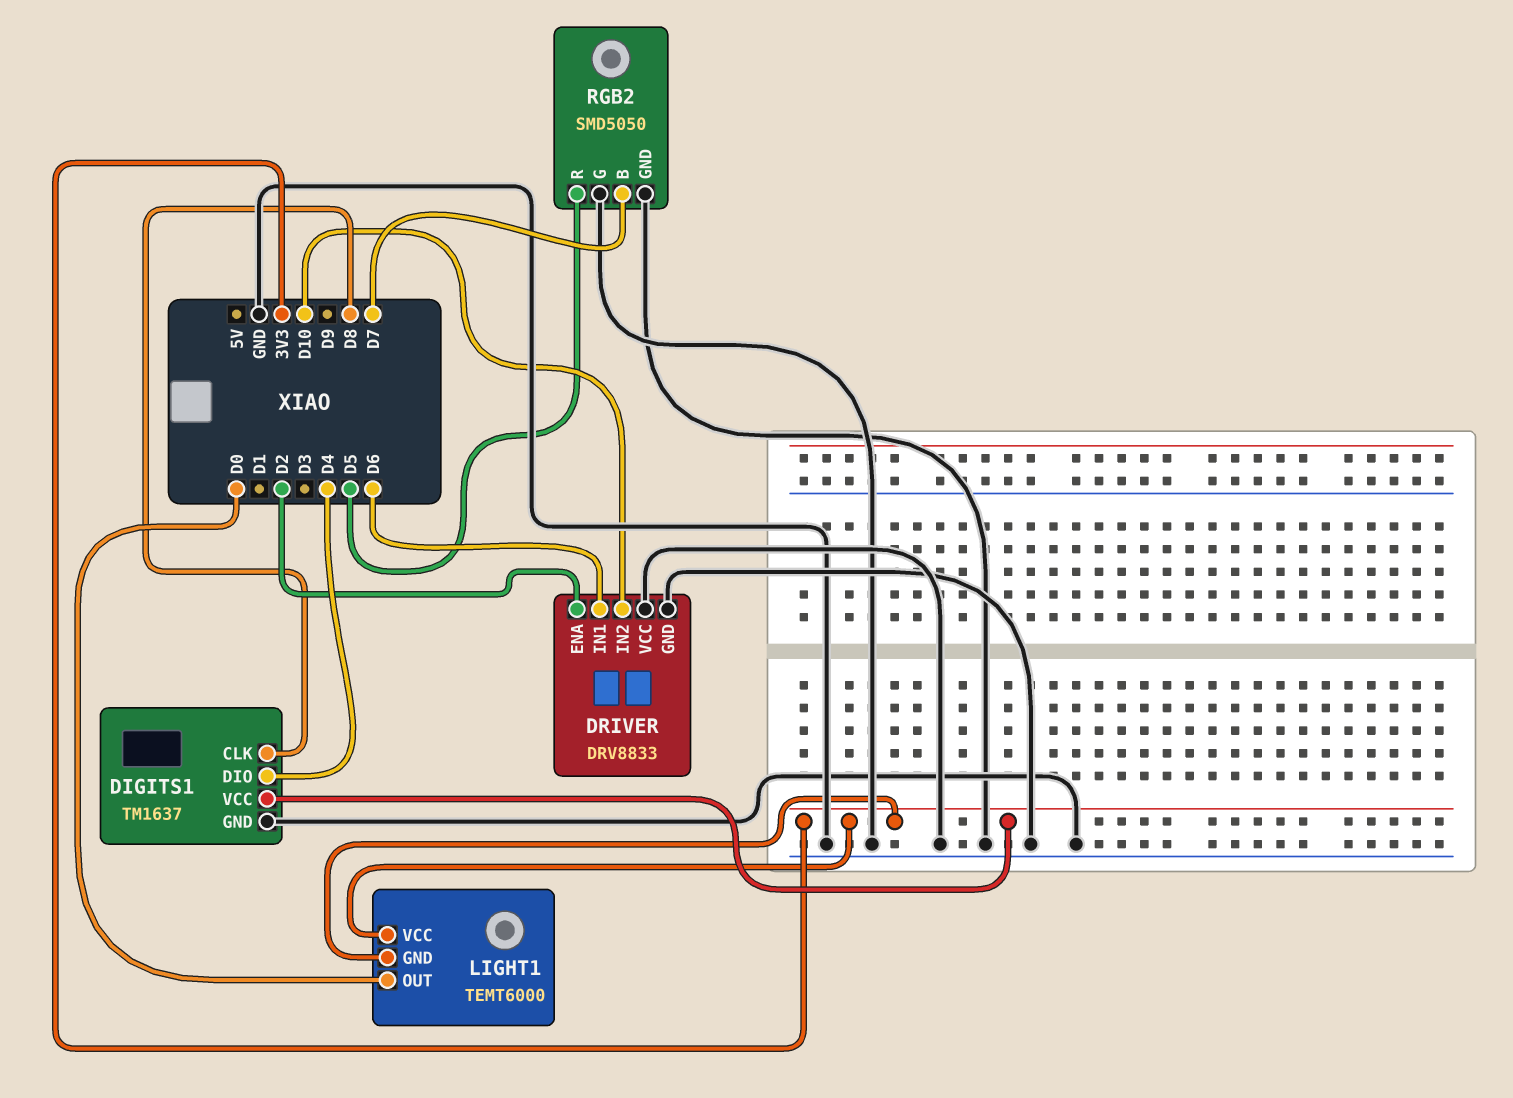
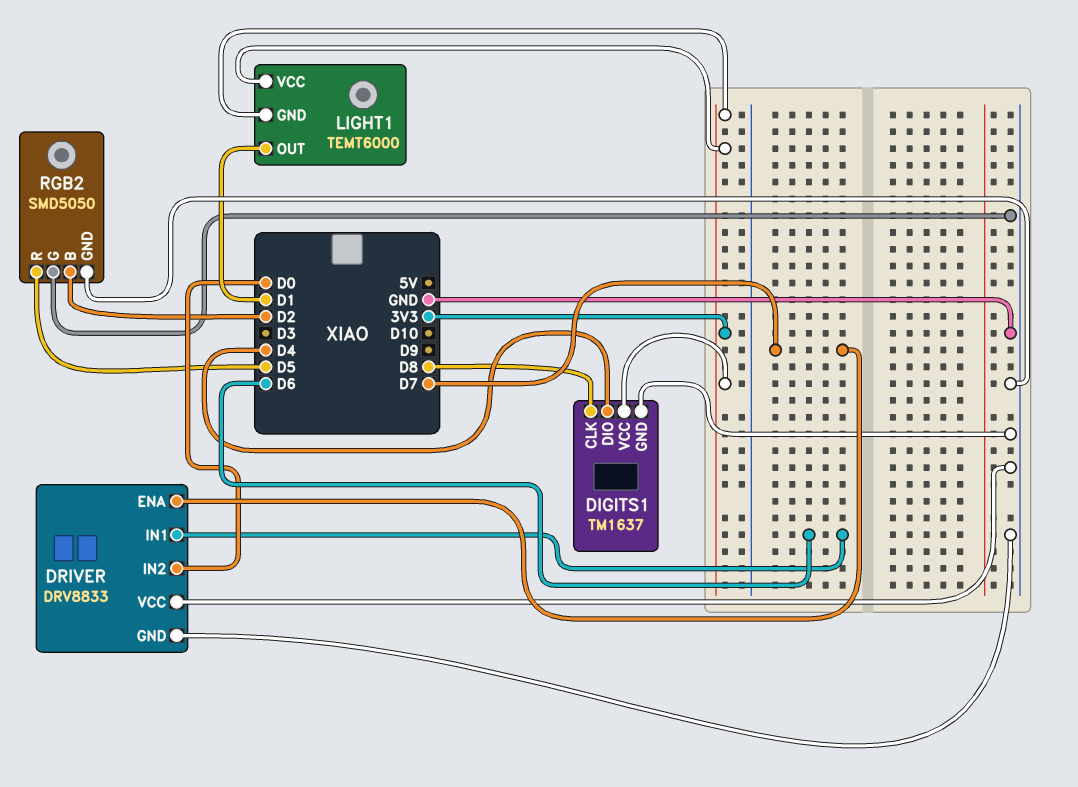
DRIVER pin ENA: D2 -> D7
DRIVER pin IN2: D10 -> D0
LIGHT1 pin OUT: D0 -> D1
RGB2 pin B: D7 -> D2

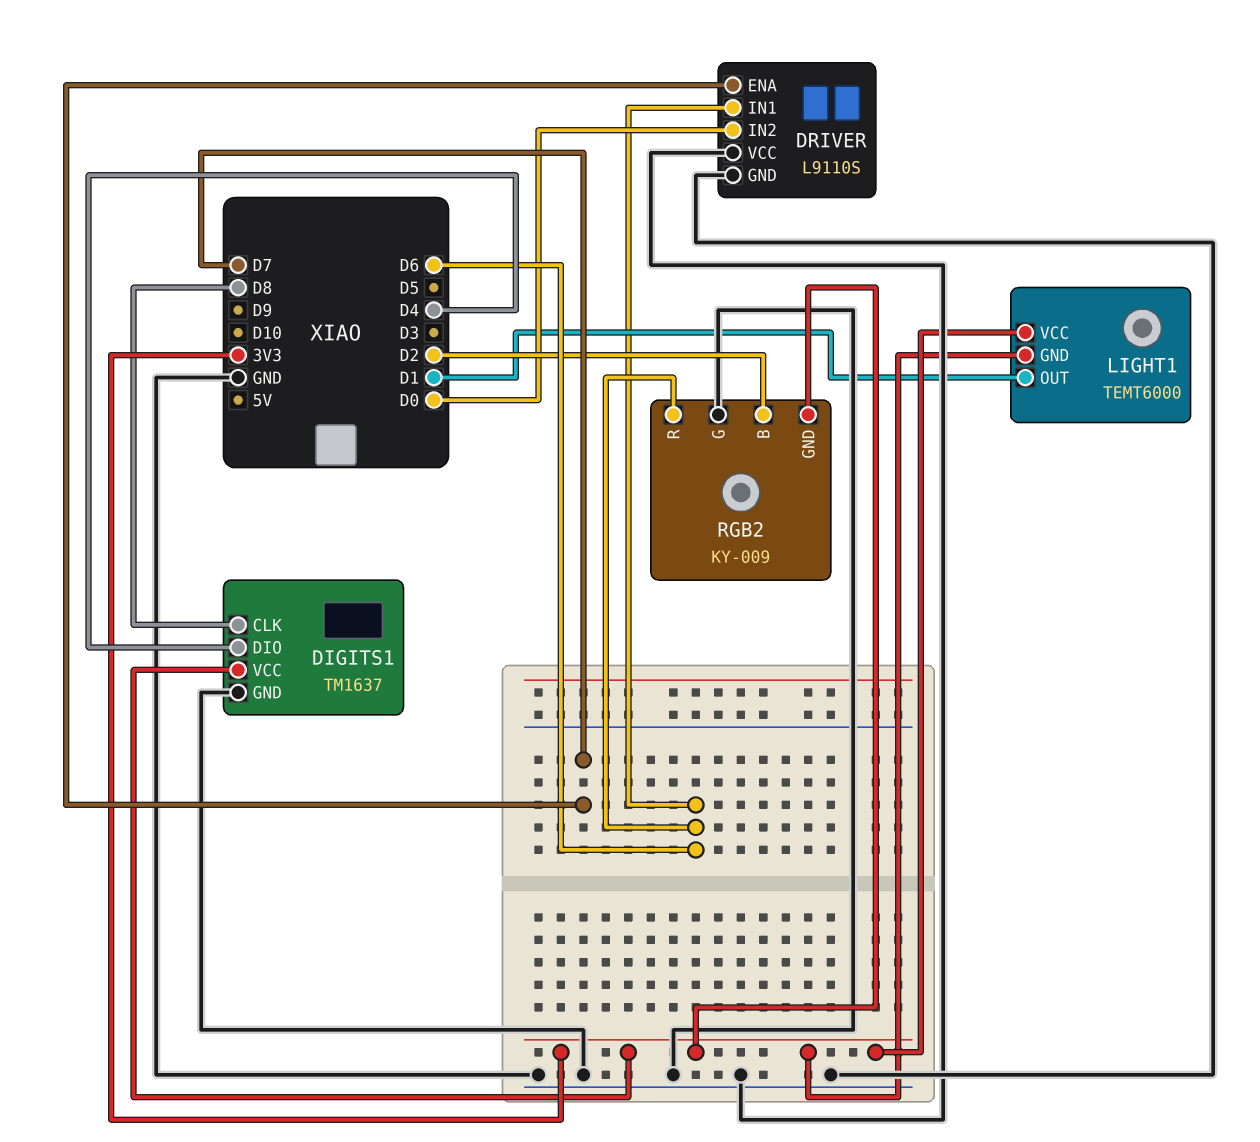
DRIVER: DRV8833 -> L9110S
RGB2: SMD5050 -> KY-009
RGB2 pin GND: GND -> 3V3
RGB2 pin R: D5 -> D6

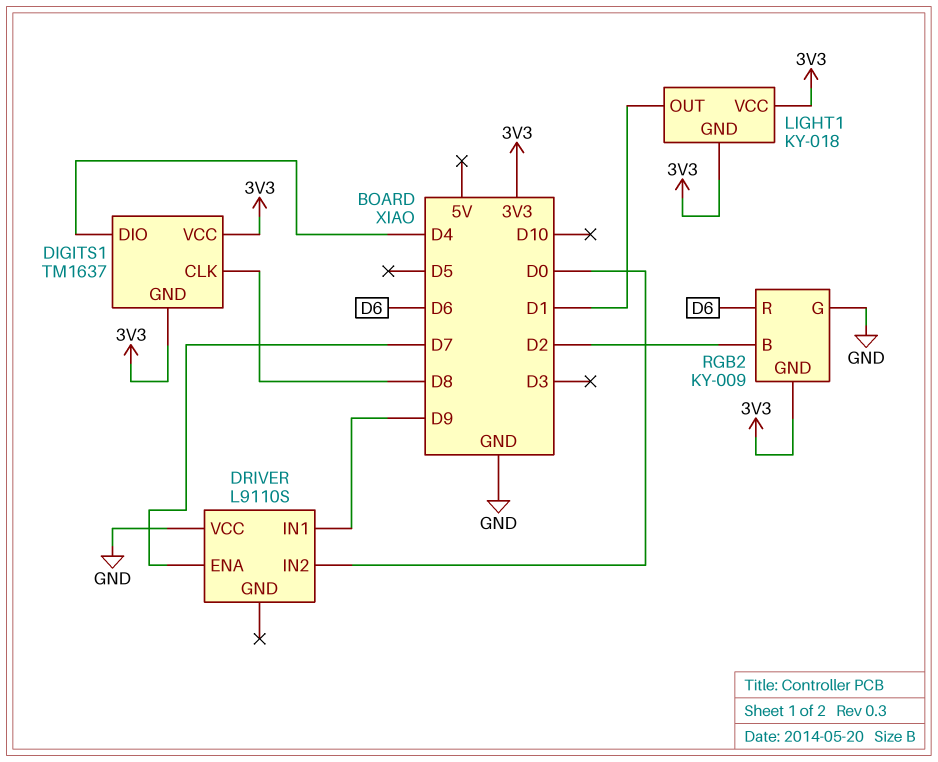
DIGITS1 pin GND: GND -> 3V3
DRIVER pin GND: GND -> none
DRIVER pin IN1: D6 -> D9
LIGHT1: TEMT6000 -> KY-018

